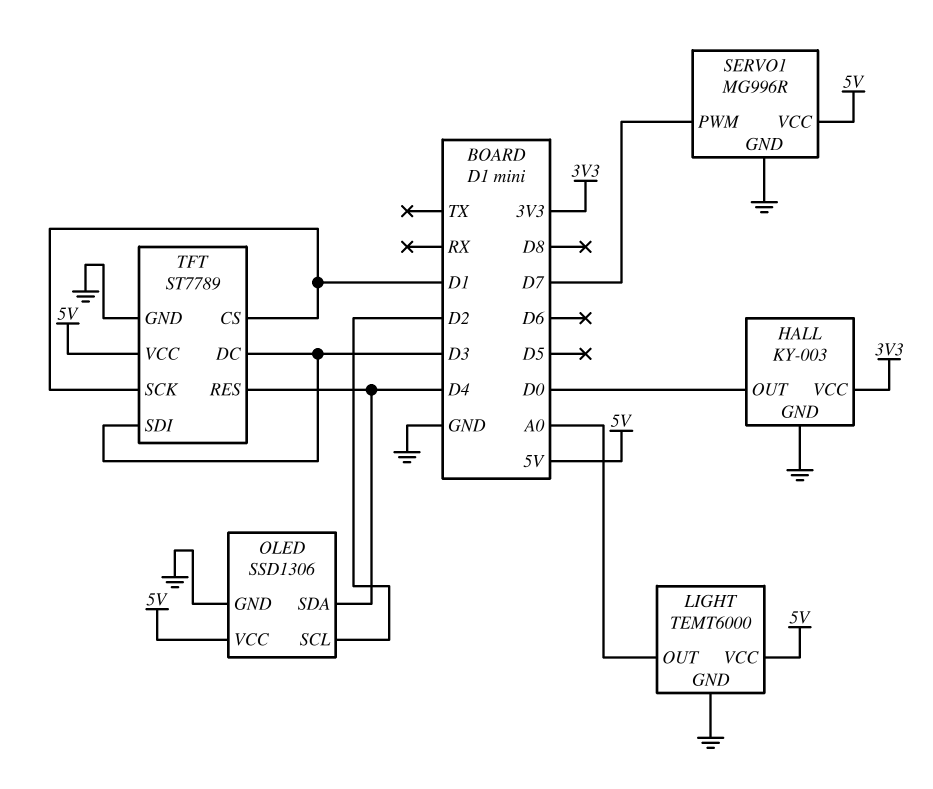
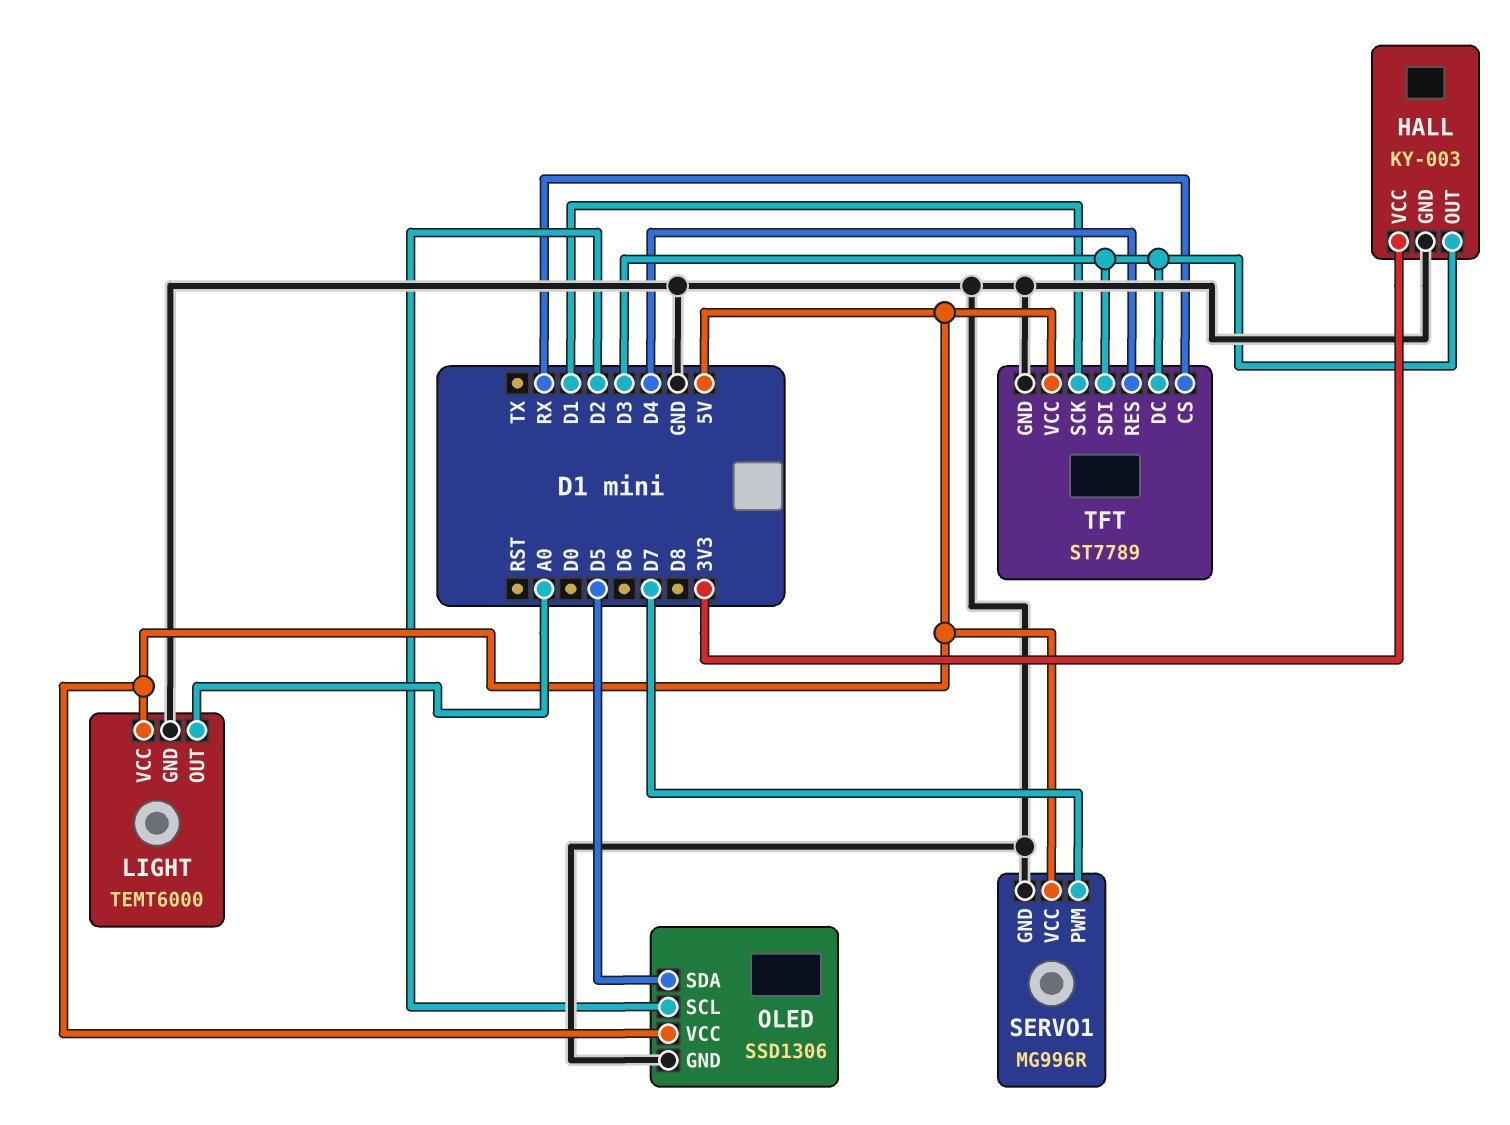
HALL pin OUT: D0 -> D3
OLED pin SDA: D4 -> D5
TFT pin CS: D1 -> RX

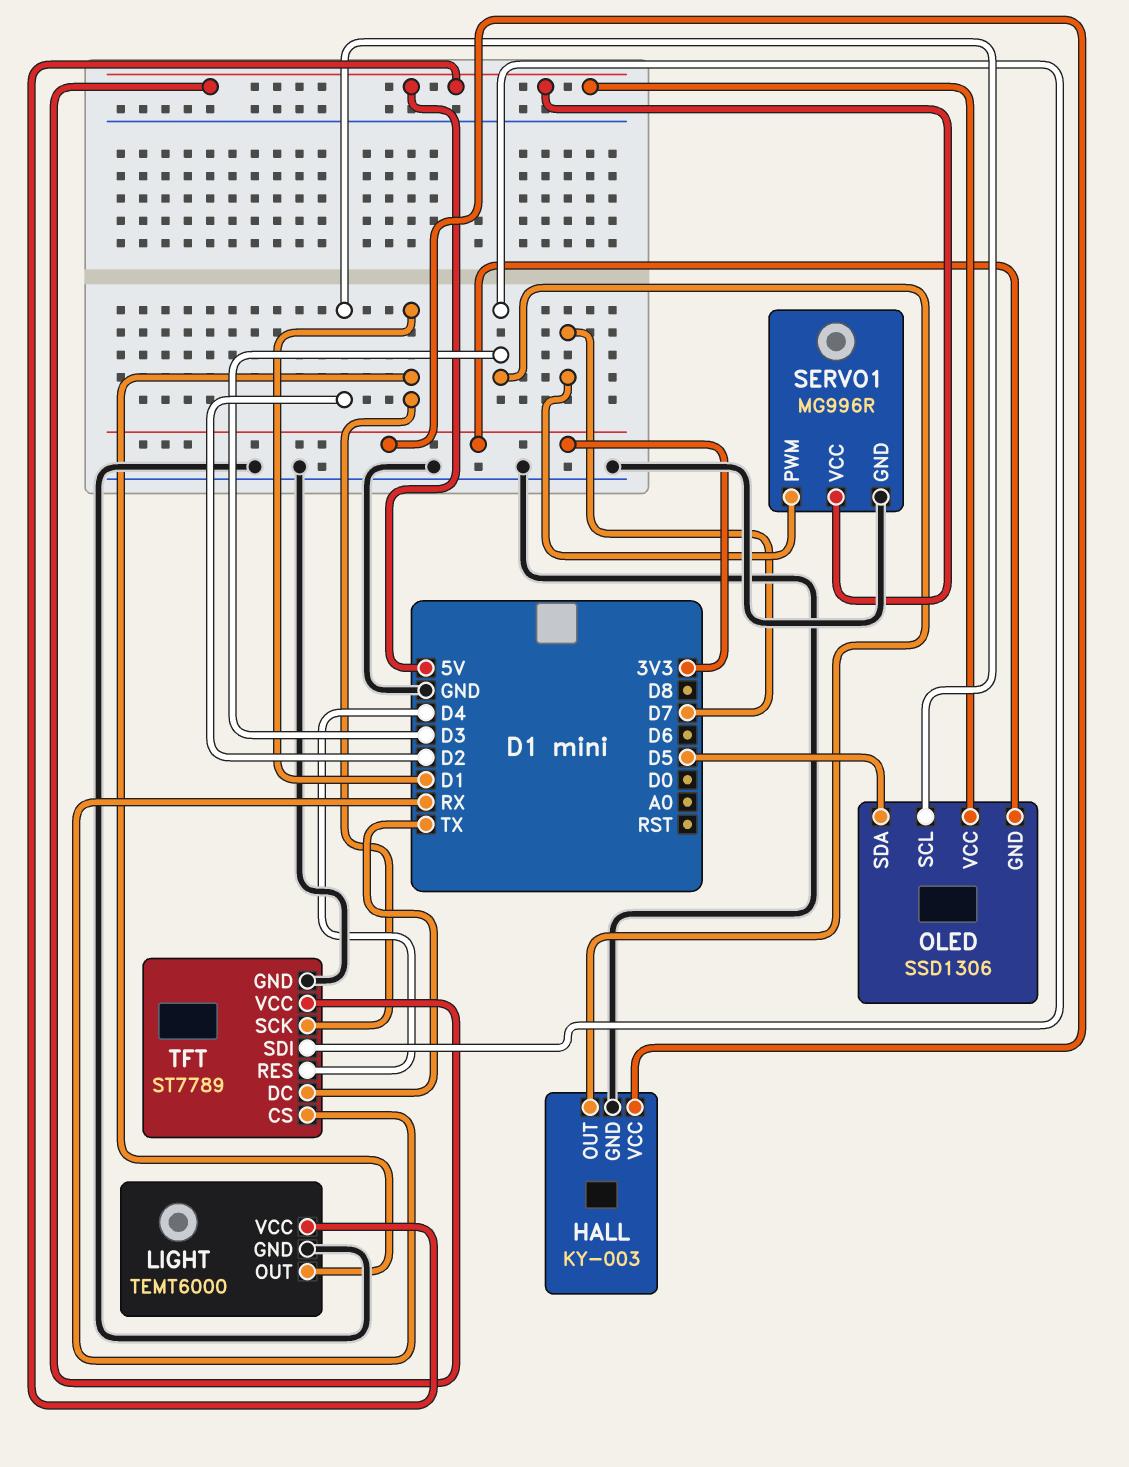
LIGHT pin OUT: A0 -> D1
OLED pin GND: GND -> 3V3
TFT pin DC: D3 -> TX

